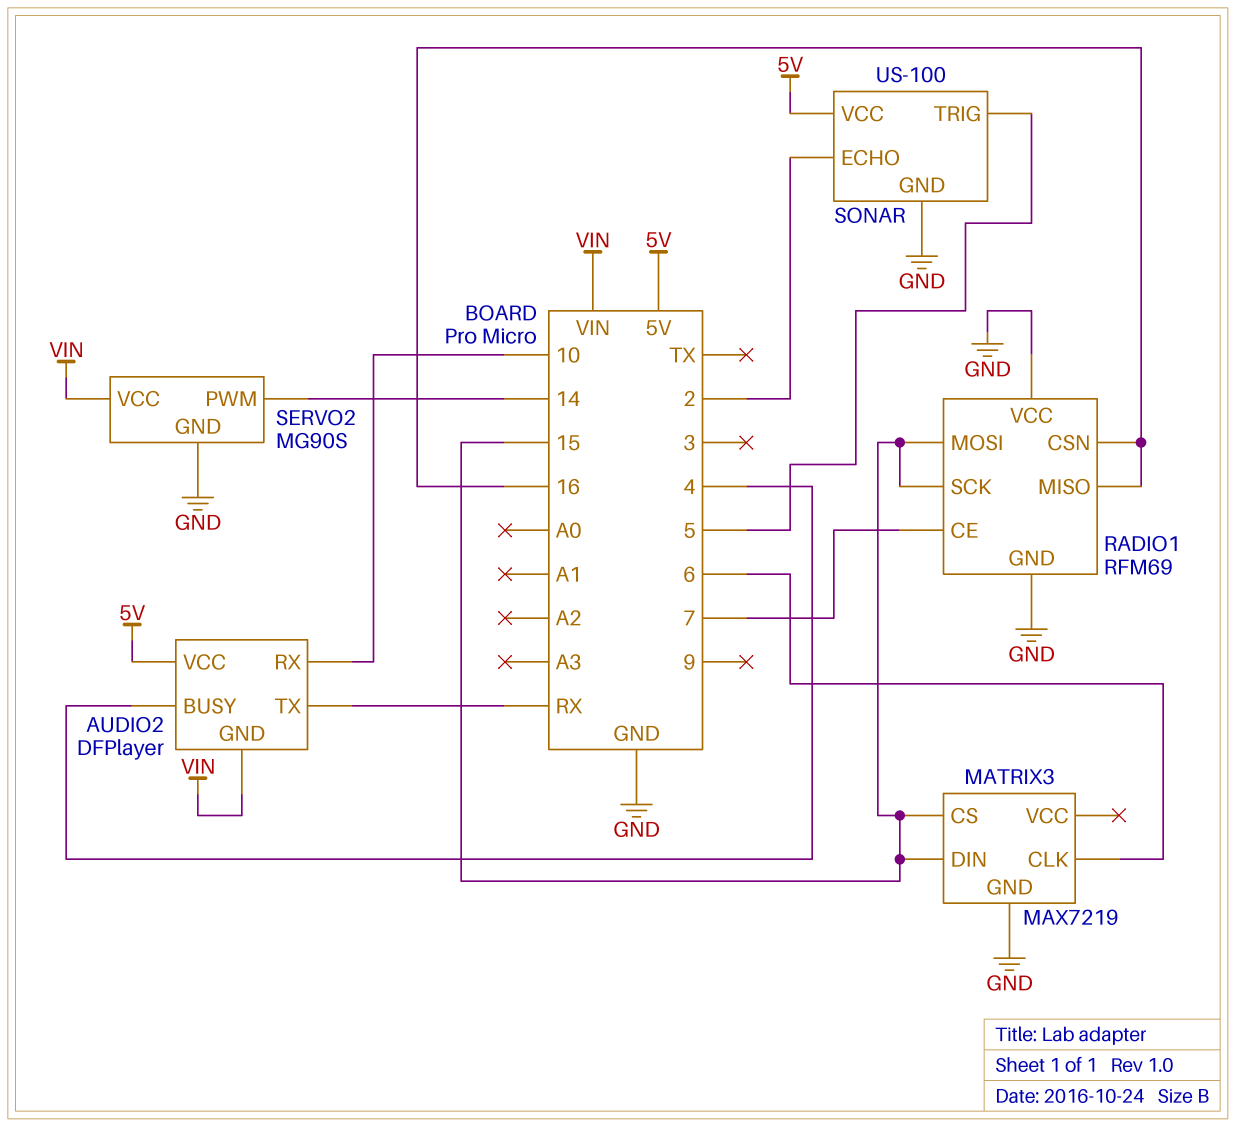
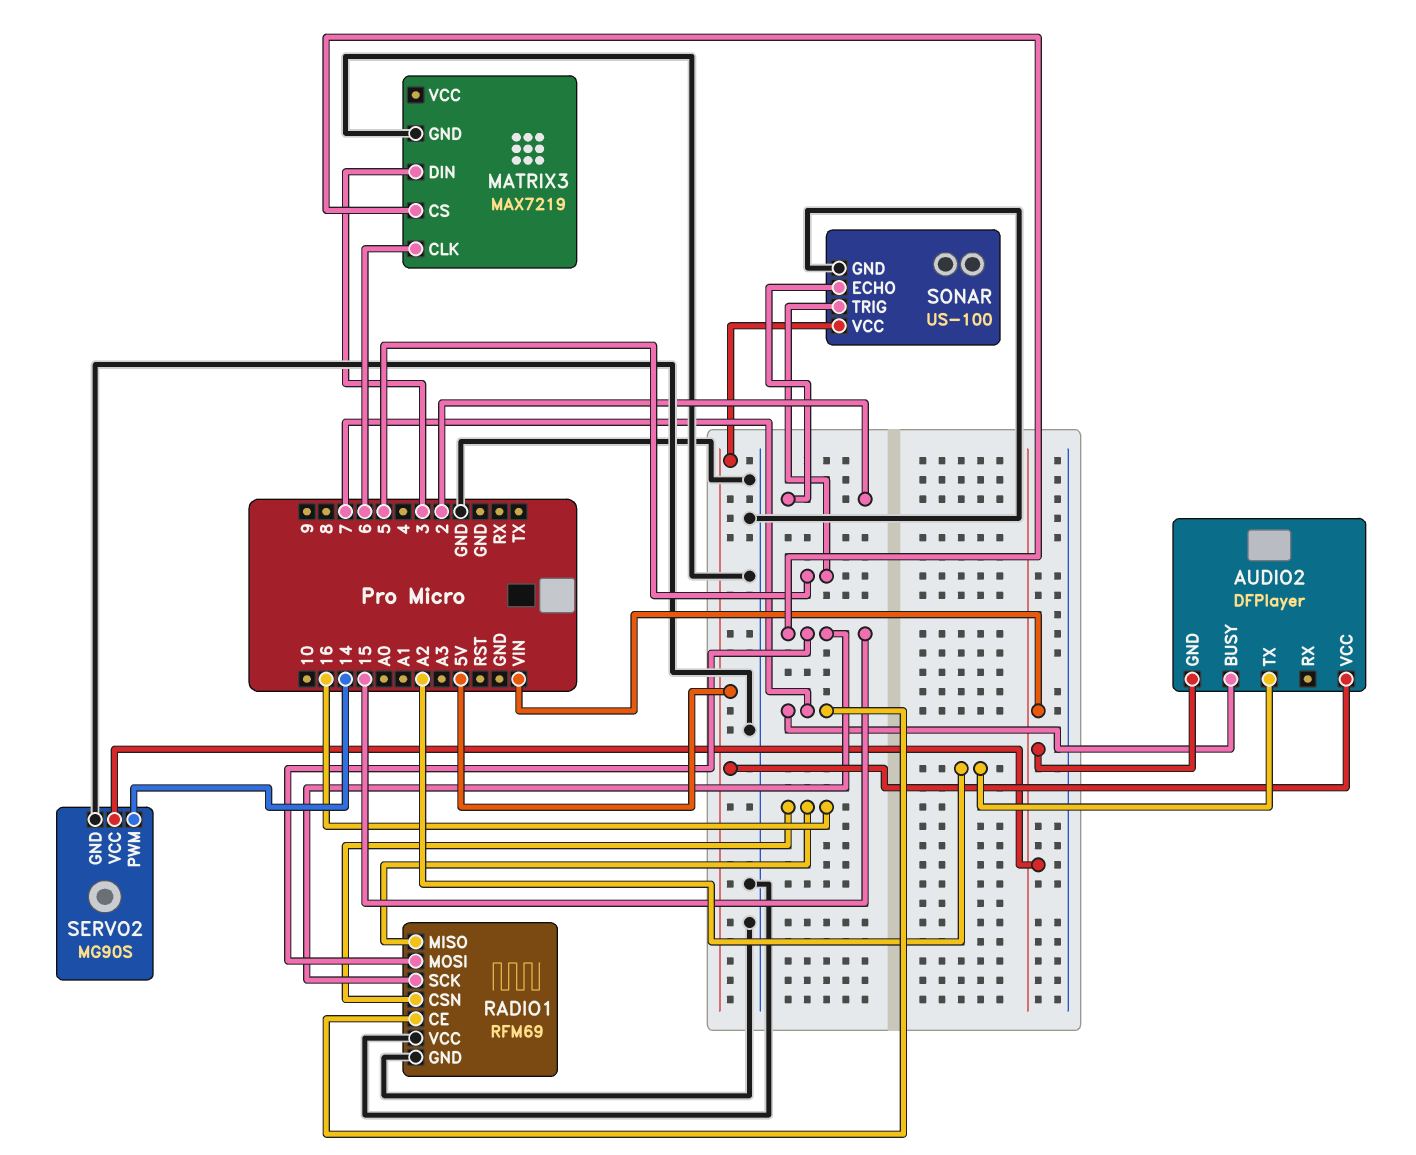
AUDIO2 pin BUSY: 4 -> 7
AUDIO2 pin RX: 10 -> none
AUDIO2 pin TX: RX -> A2
MATRIX3 pin DIN: 15 -> 3

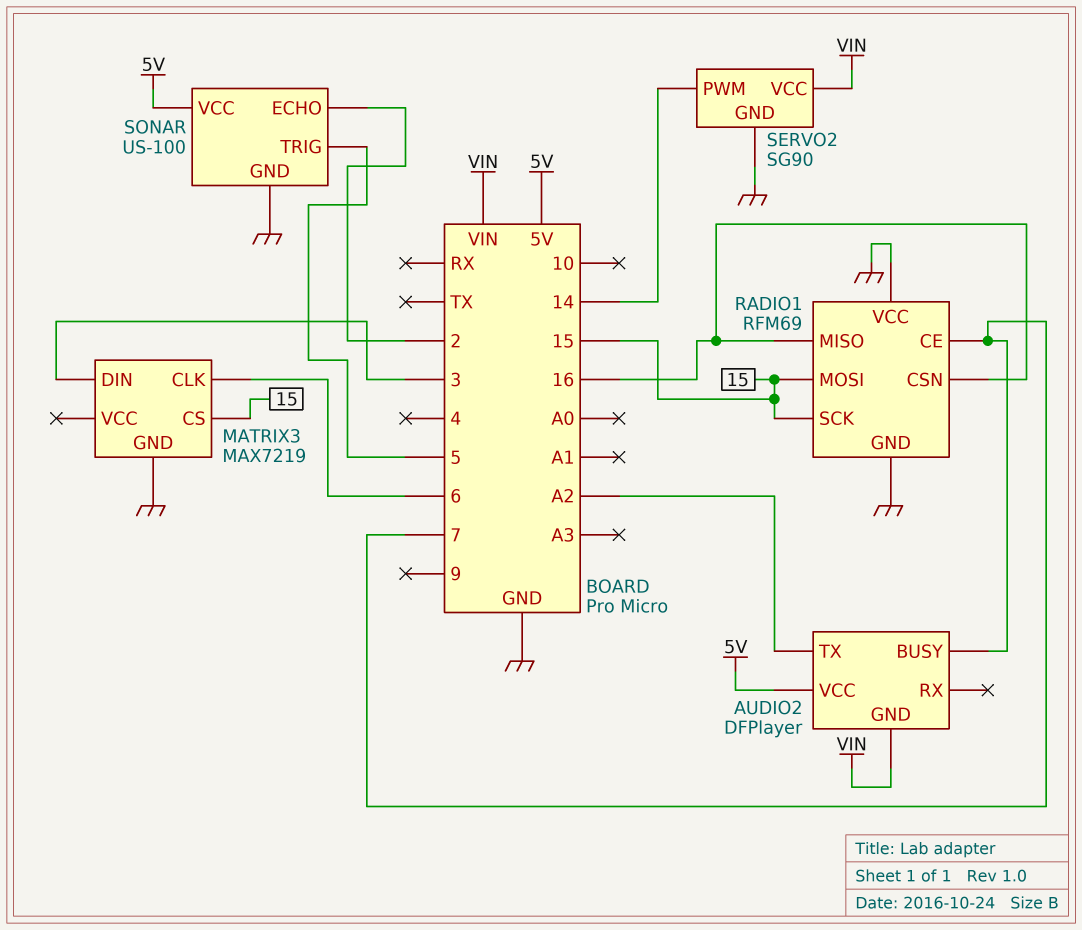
SERVO2: MG90S -> SG90

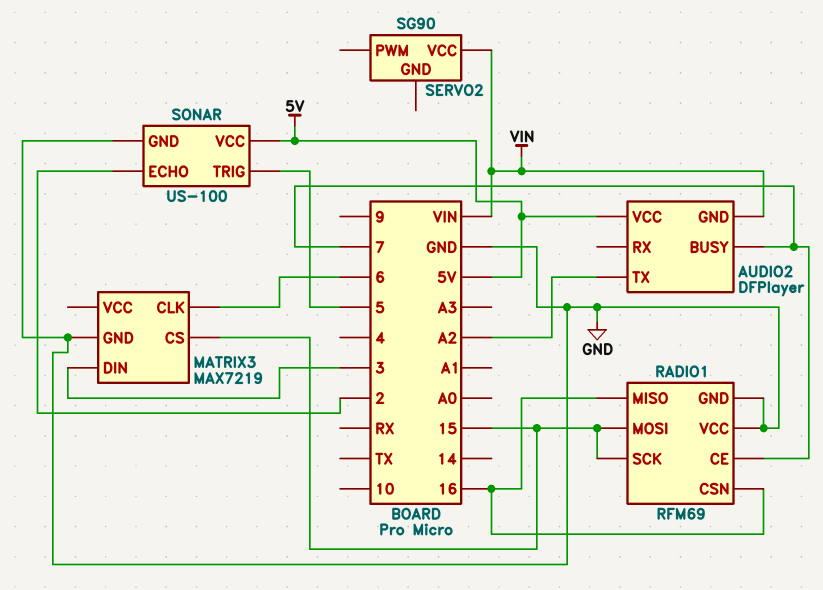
SERVO2 pin GND: GND -> none
SERVO2 pin PWM: 14 -> none

